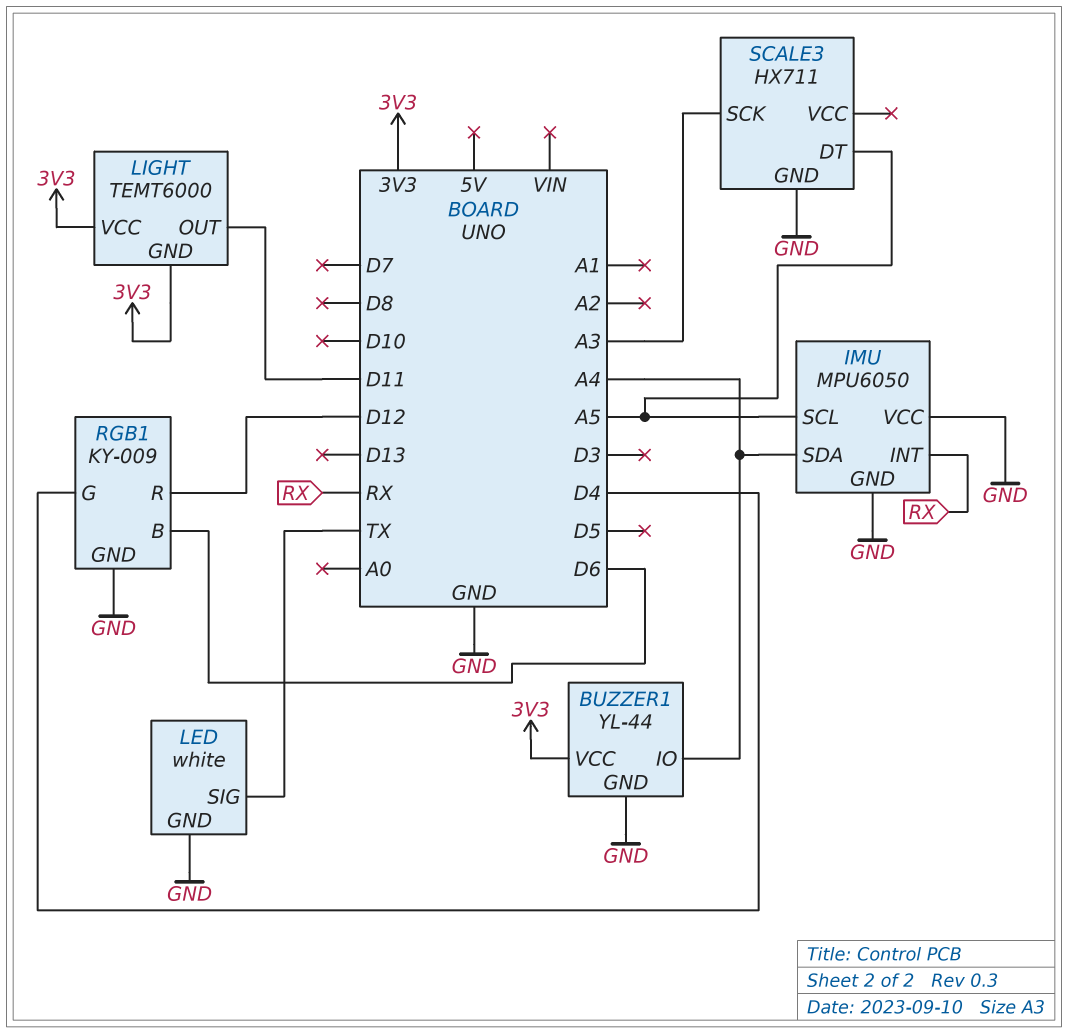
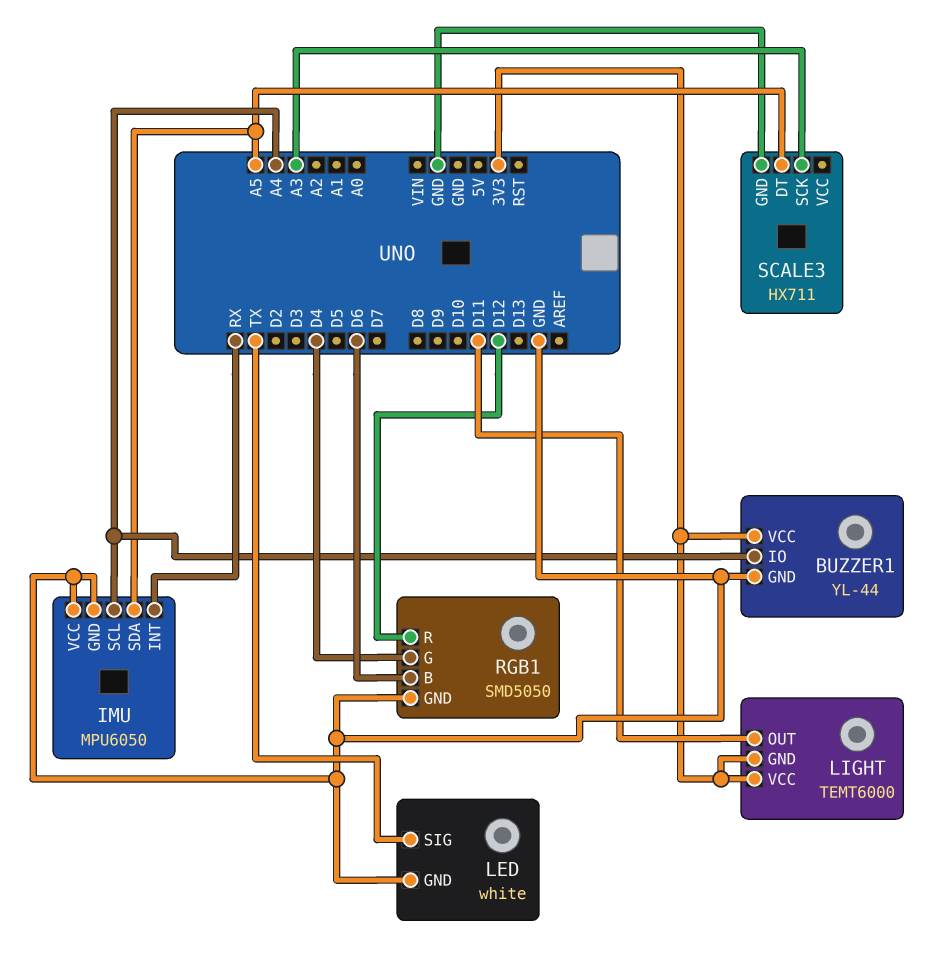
IMU pin SCL: A5 -> A4
IMU pin SDA: A4 -> A5
RGB1: KY-009 -> SMD5050

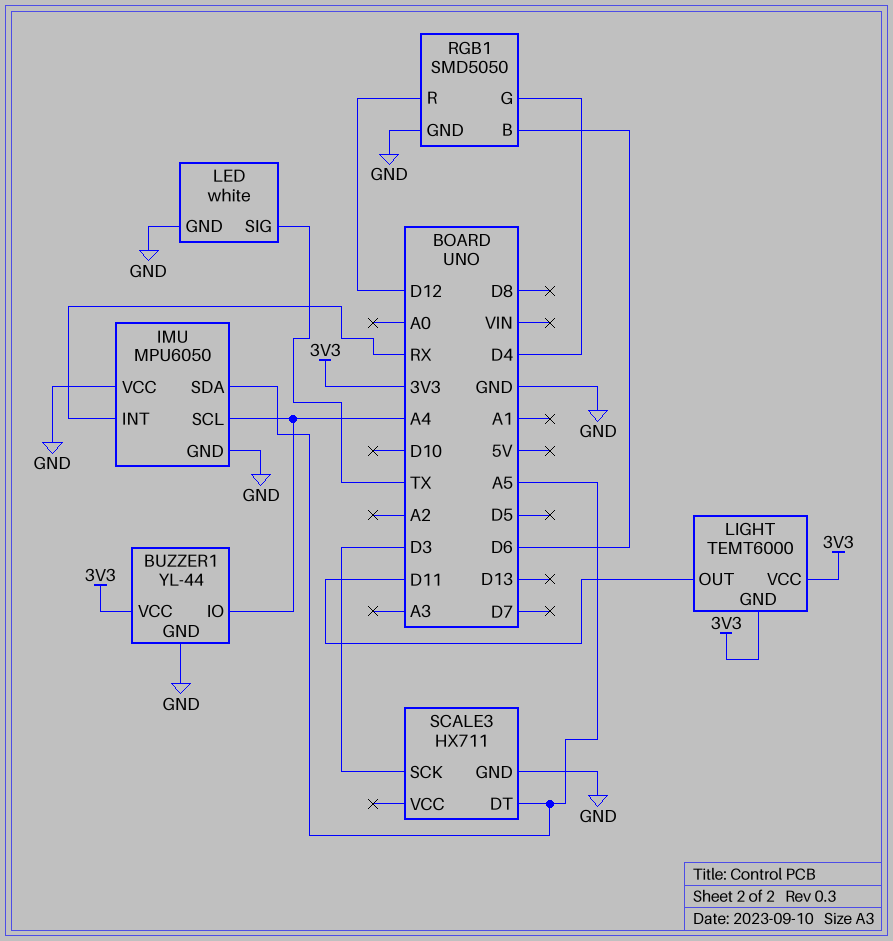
SCALE3 pin SCK: A3 -> D3

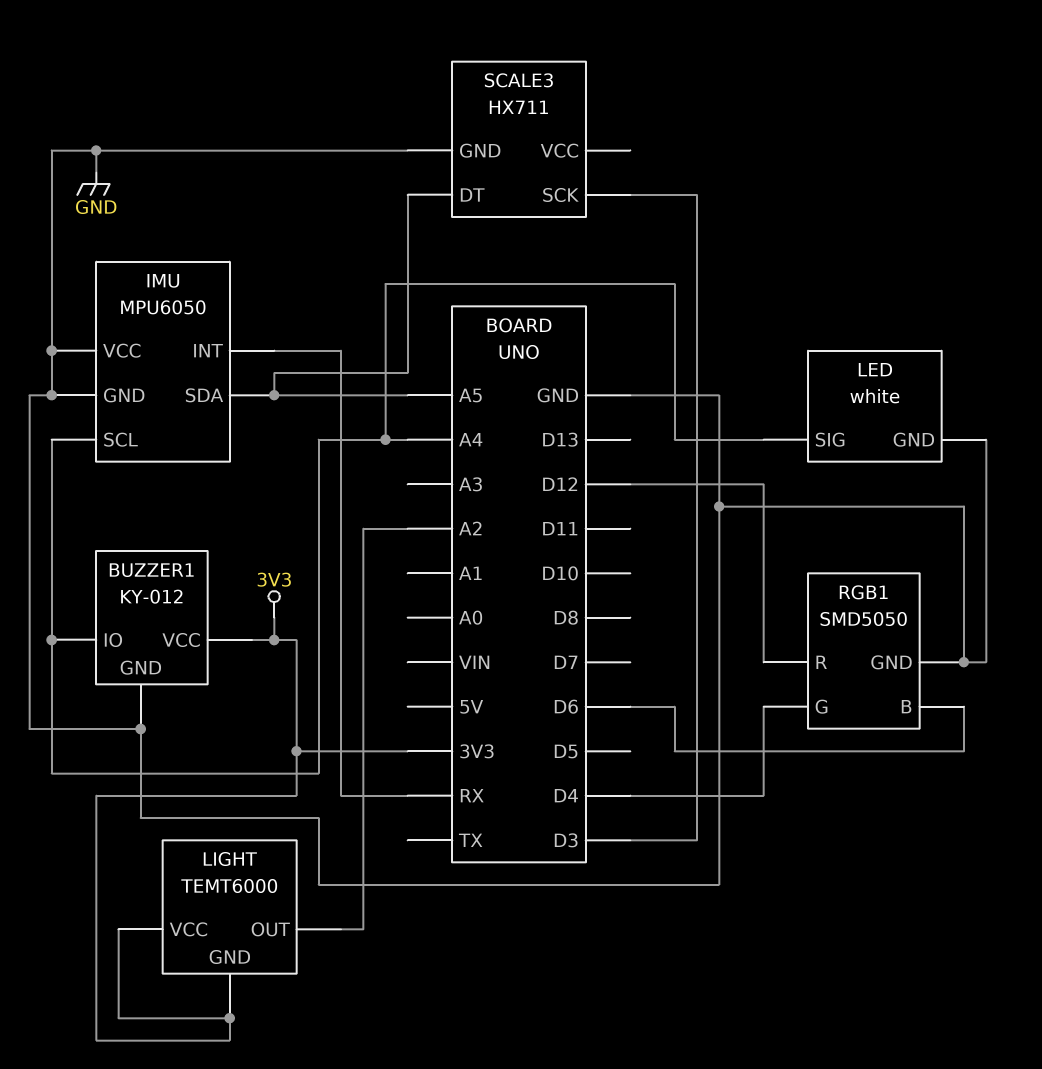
BUZZER1: YL-44 -> KY-012
LED pin SIG: TX -> A4
LIGHT pin OUT: D11 -> A2

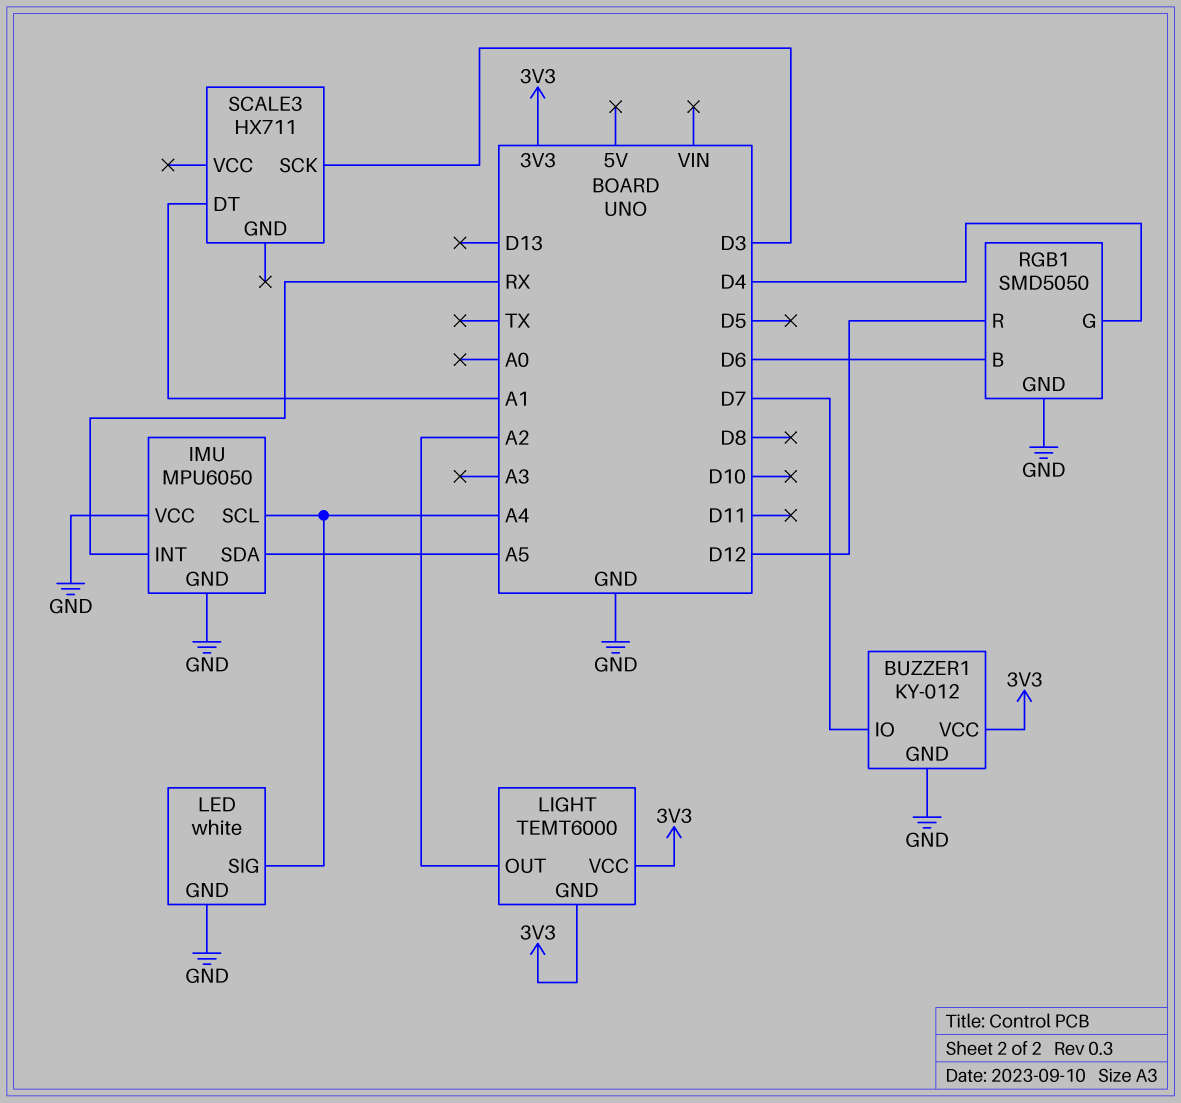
BUZZER1 pin IO: A4 -> D7
SCALE3 pin DT: A5 -> A1
SCALE3 pin GND: GND -> none

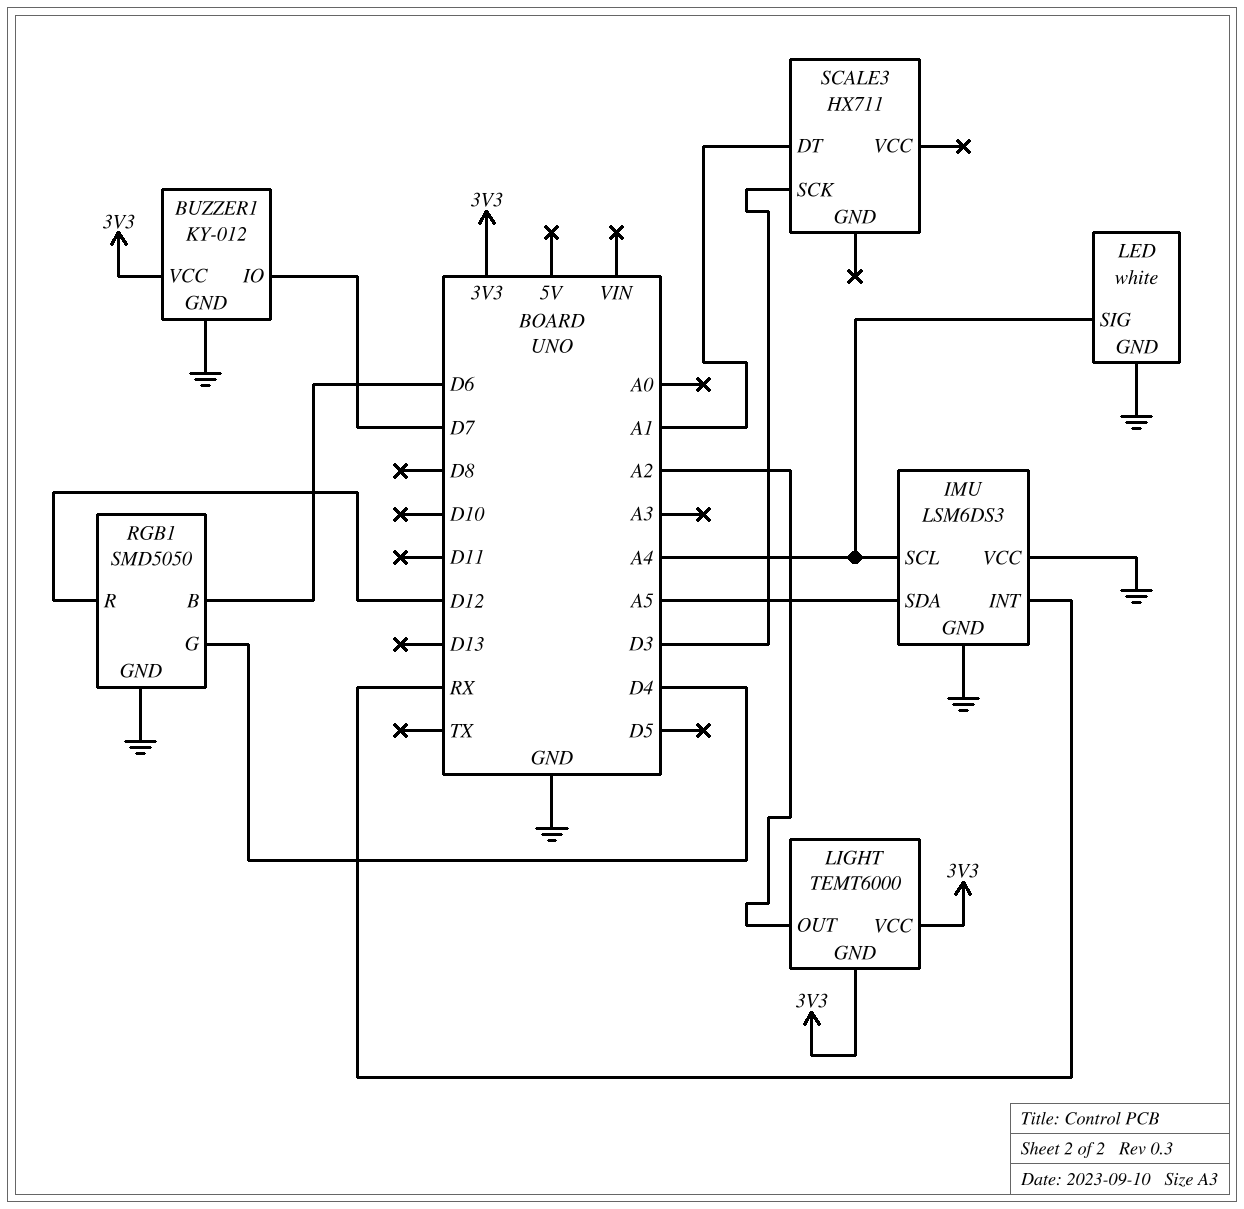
IMU: MPU6050 -> LSM6DS3

